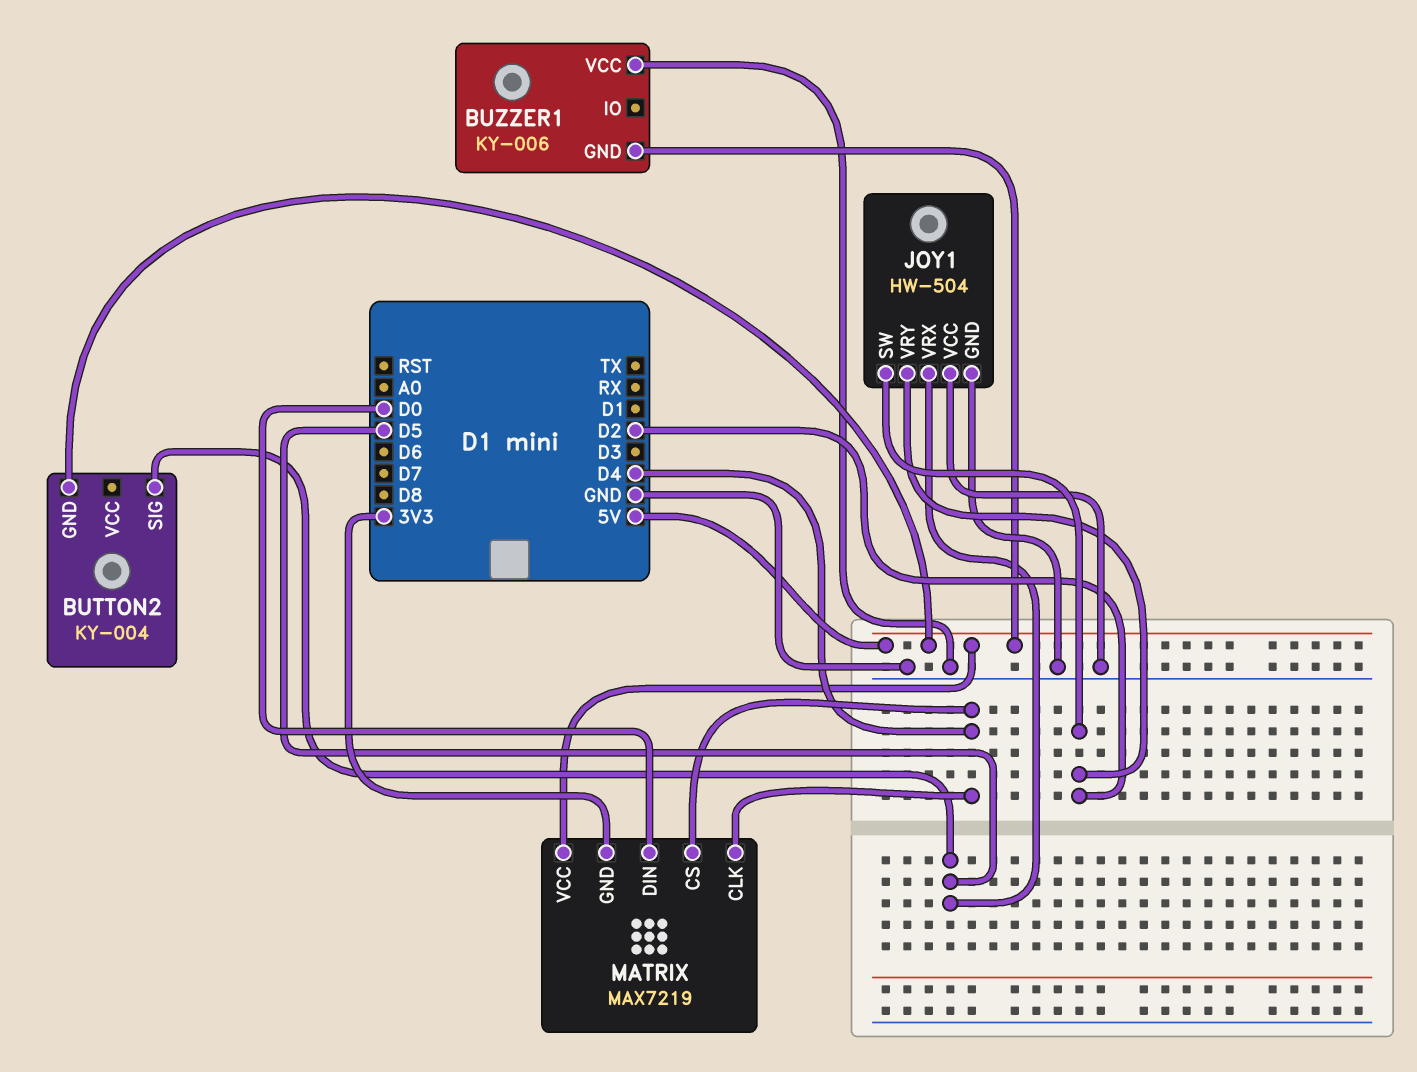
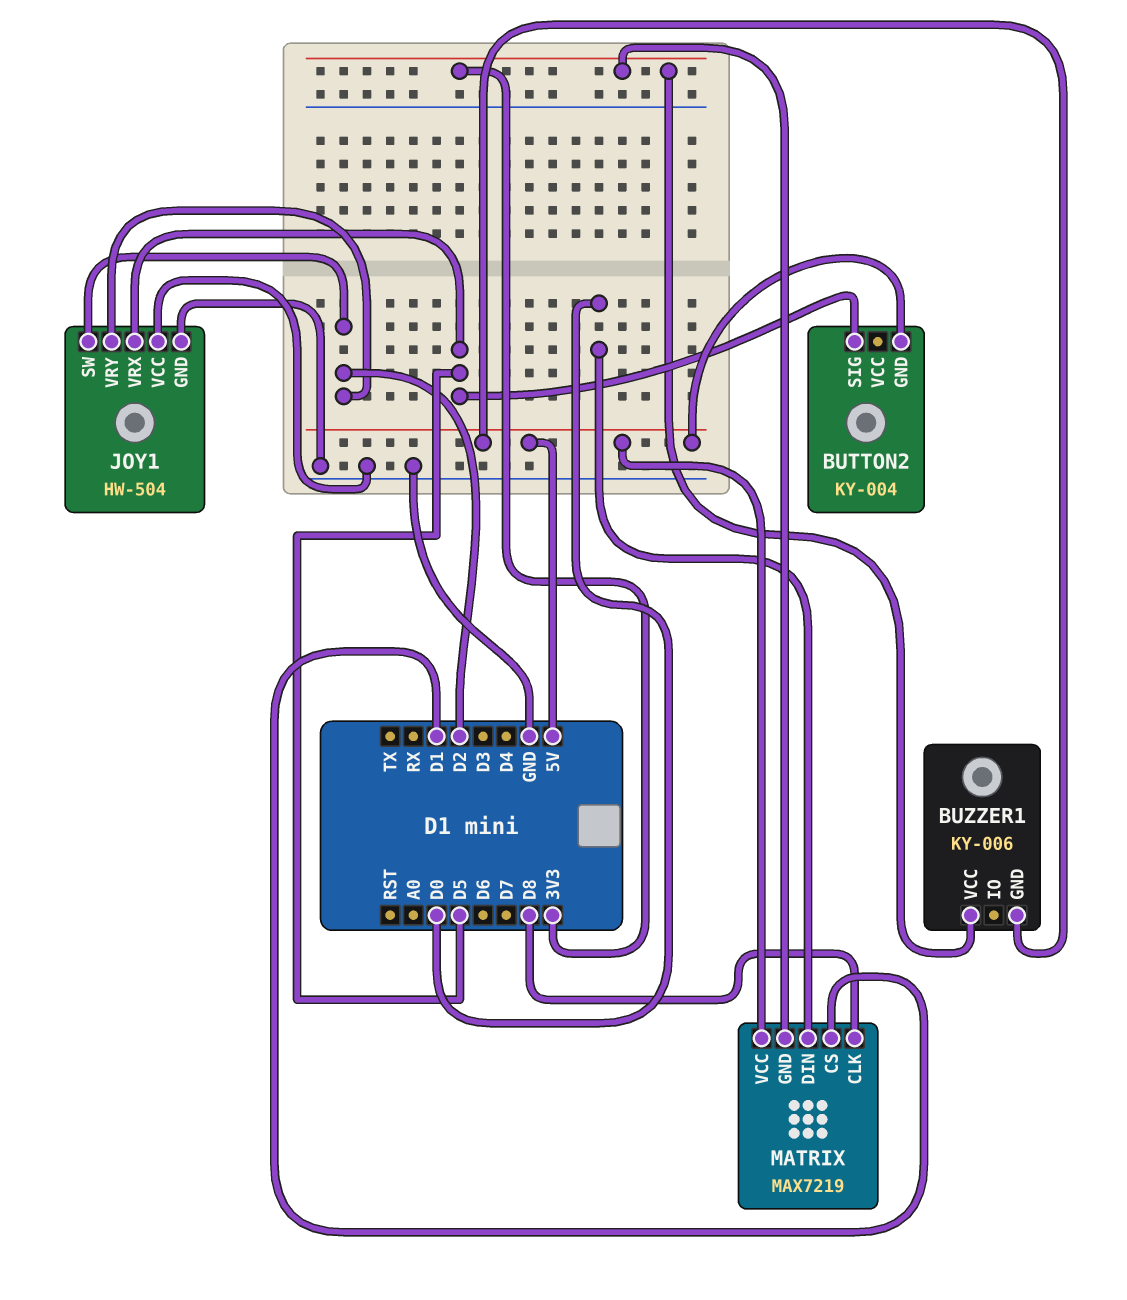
BUZZER1 pin VCC: GND -> 3V3
MATRIX pin CLK: D4 -> D8
MATRIX pin CS: D4 -> D1

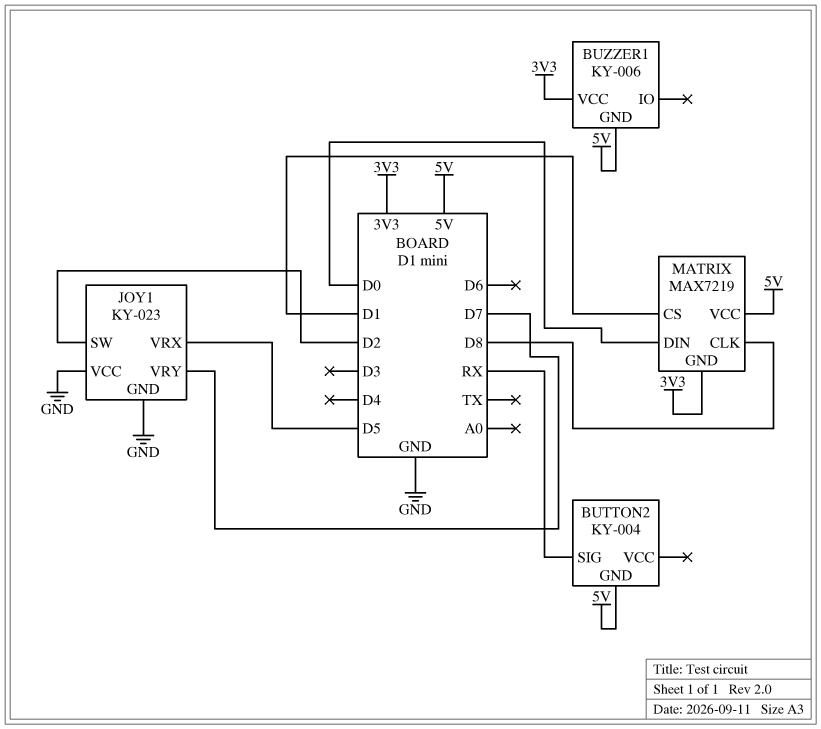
BUTTON2 pin SIG: D5 -> RX
JOY1: HW-504 -> KY-023
JOY1 pin VRY: D2 -> D7

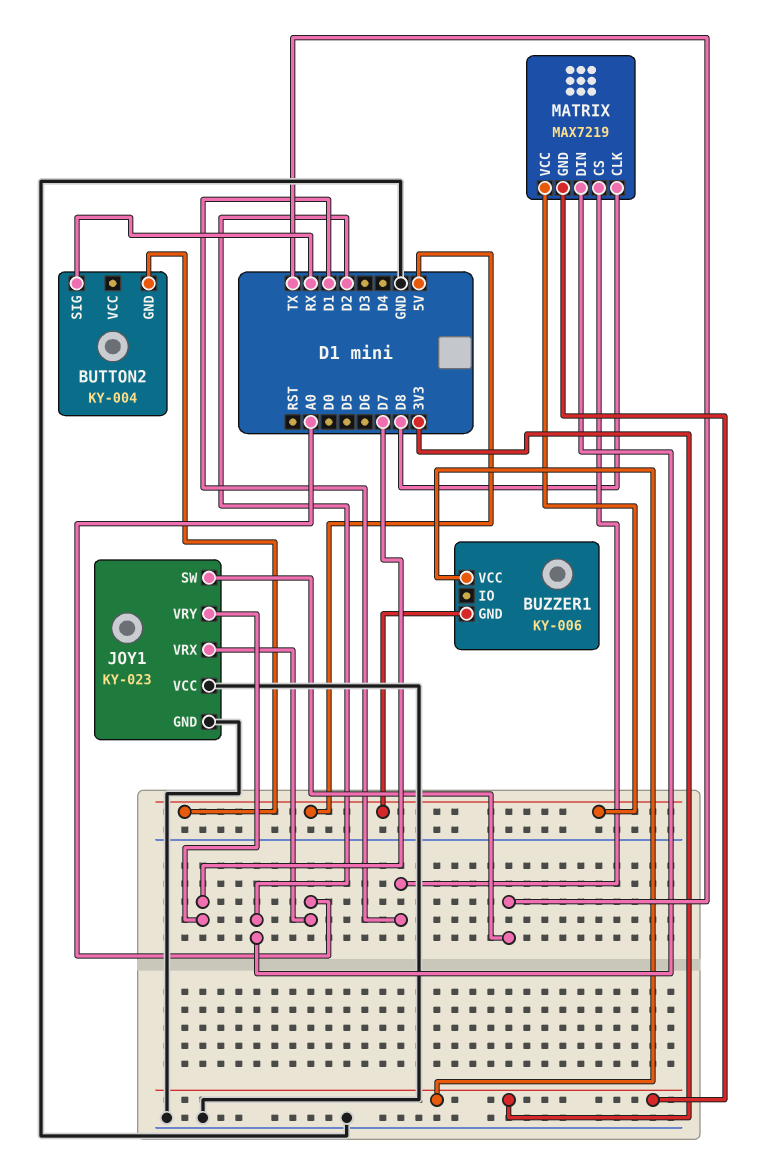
JOY1 pin SW: D2 -> TX
JOY1 pin VRX: D5 -> A0
MATRIX pin DIN: D0 -> D2

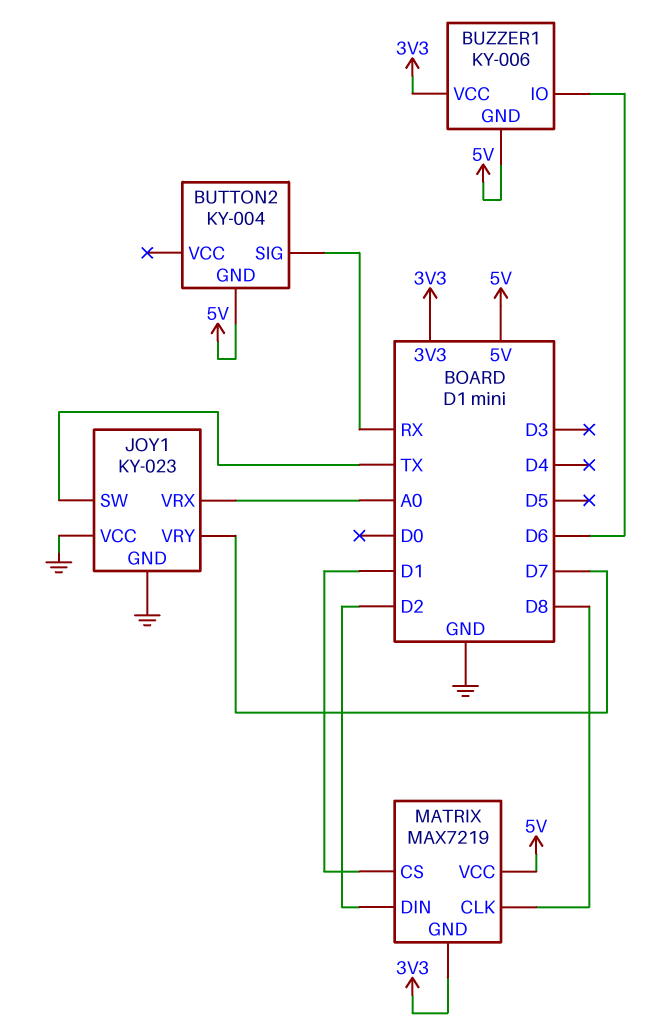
BUZZER1 pin IO: none -> D6

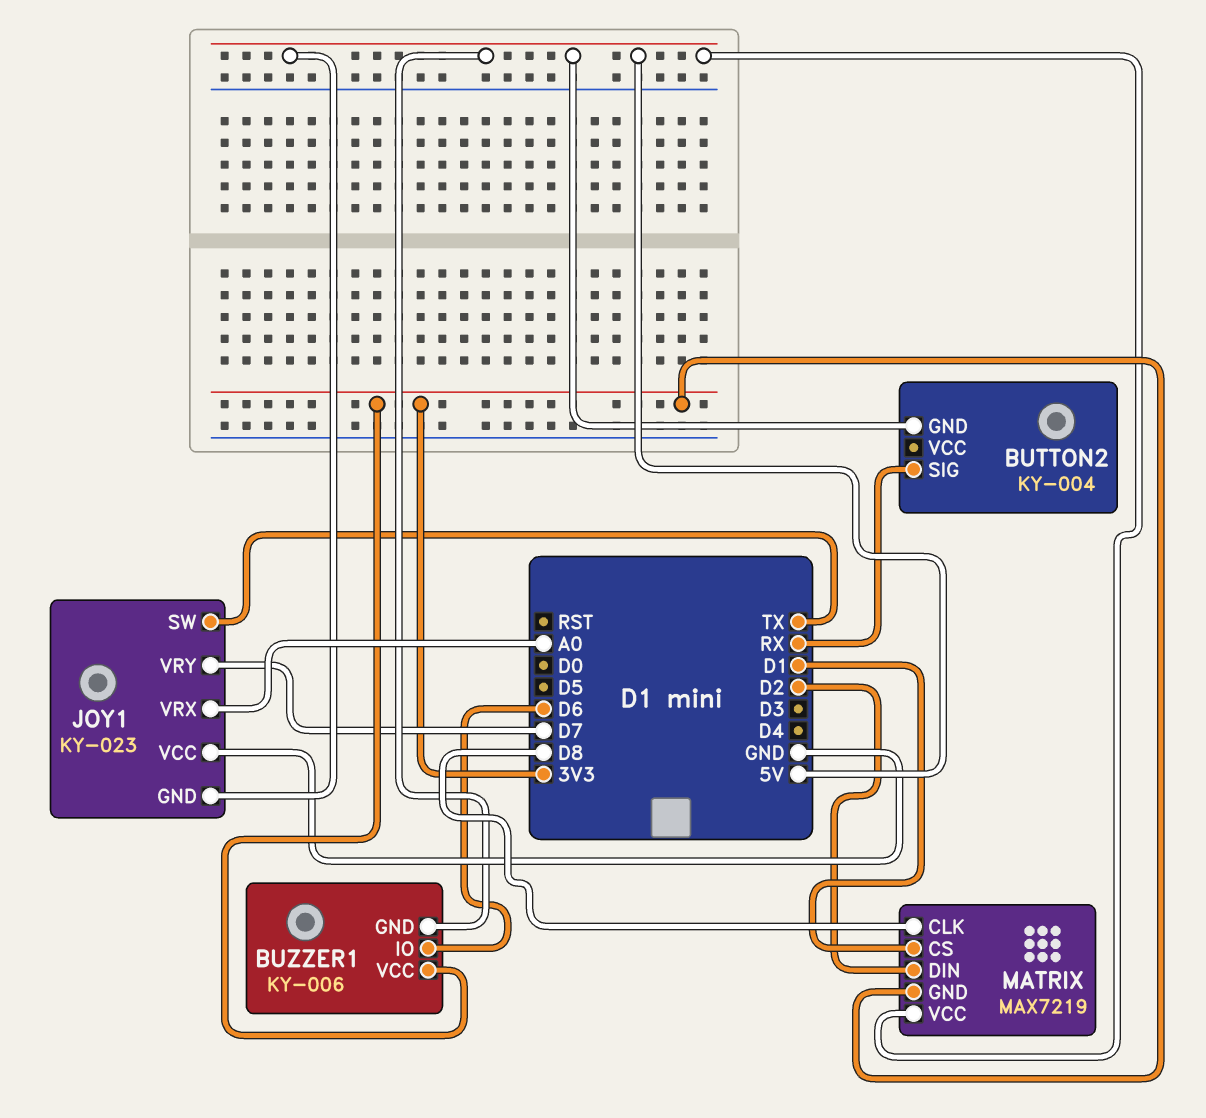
JOY1 pin GND: GND -> 5V

